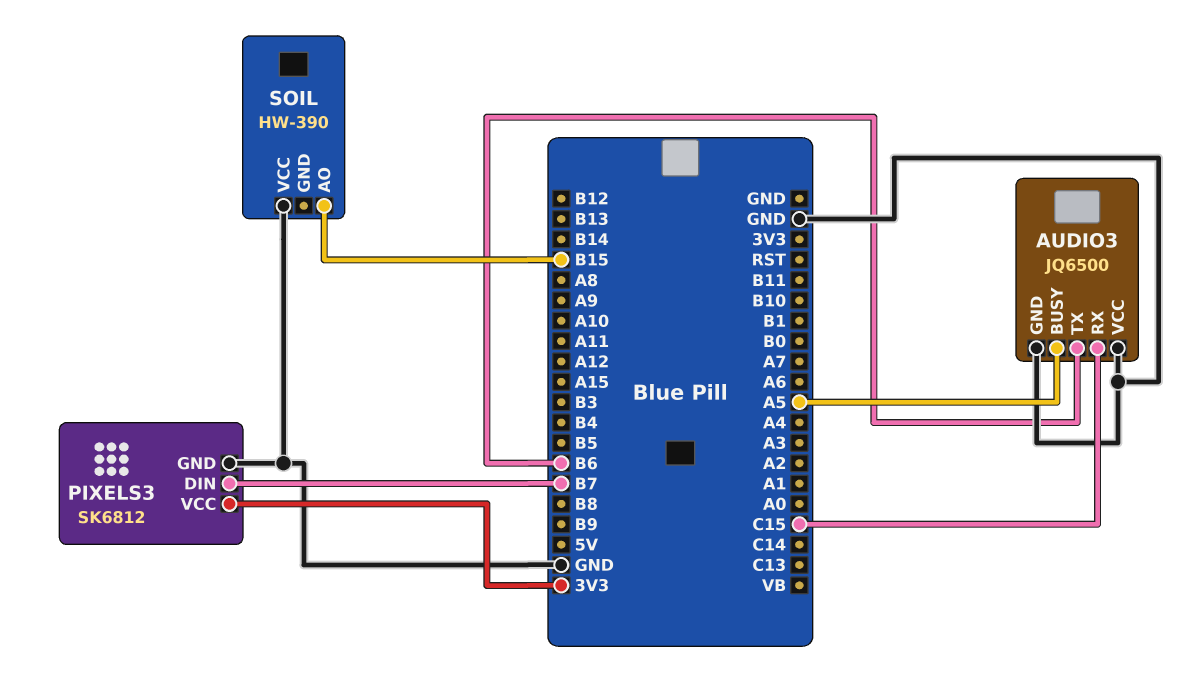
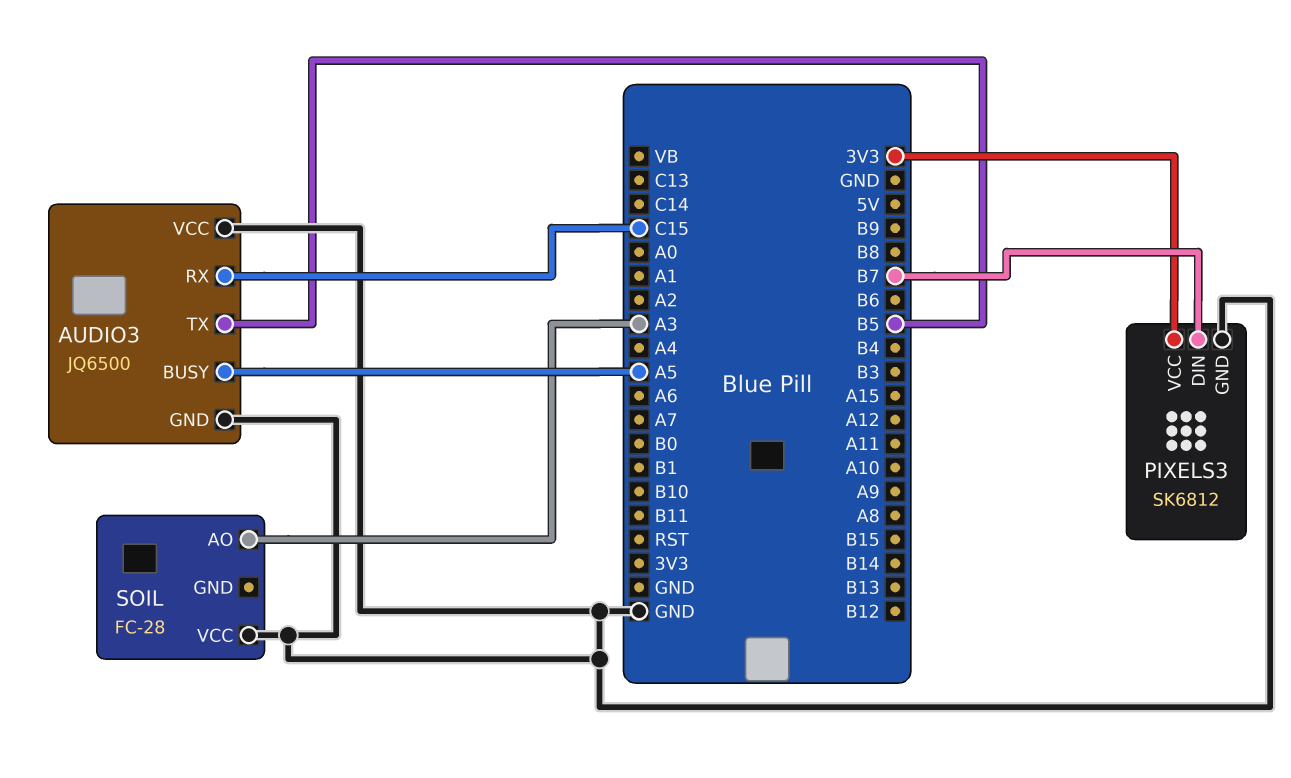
AUDIO3 pin TX: B6 -> B5
SOIL: HW-390 -> FC-28
SOIL pin AO: B15 -> A3

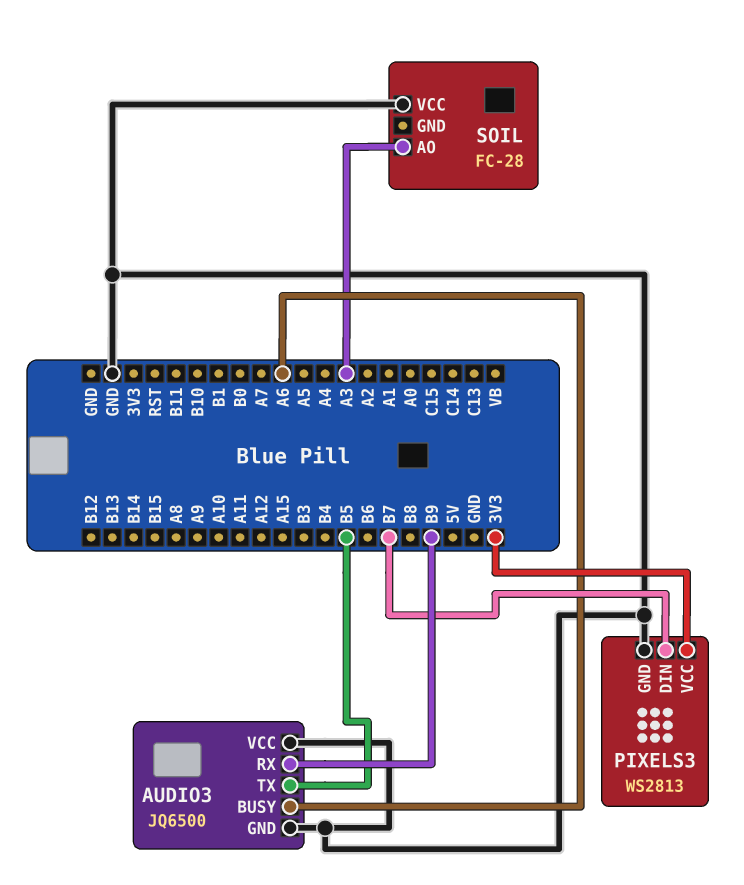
AUDIO3 pin BUSY: A5 -> A6
AUDIO3 pin RX: C15 -> B9
PIXELS3: SK6812 -> WS2813

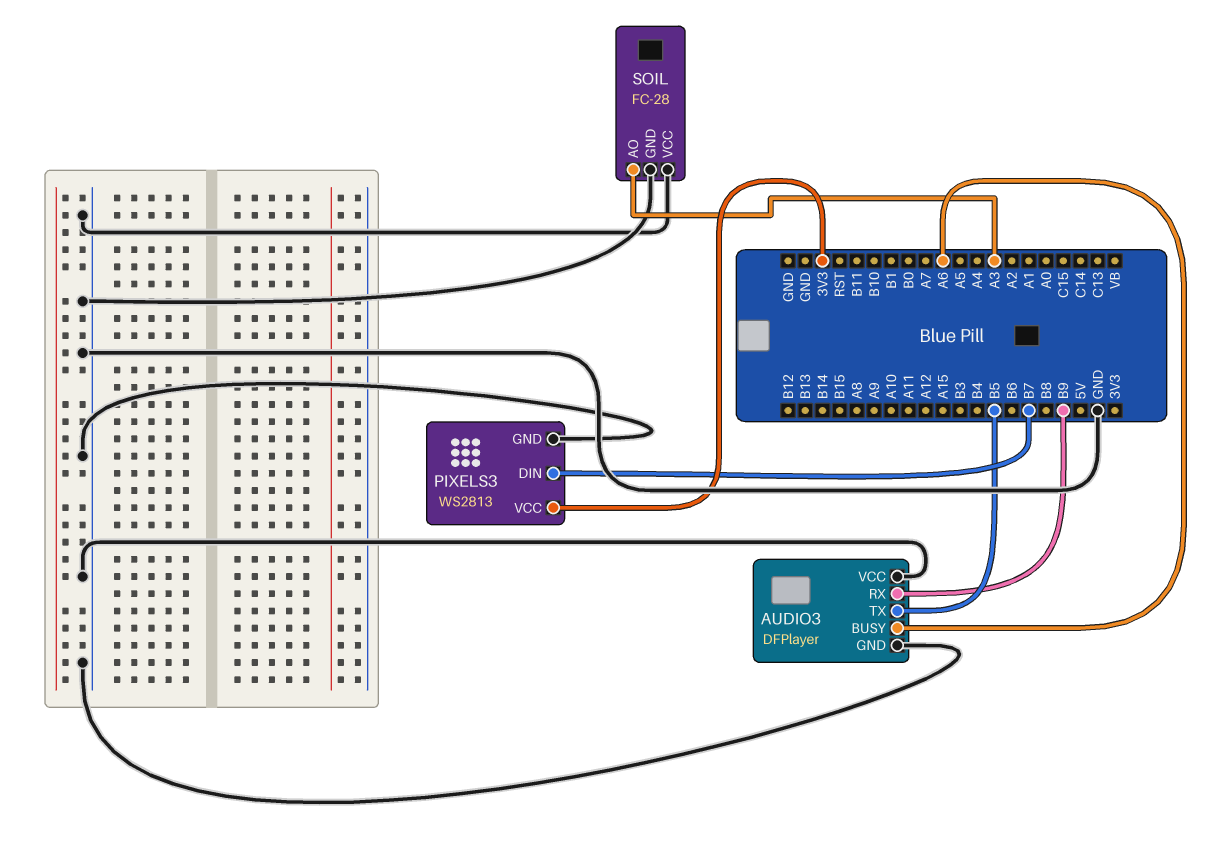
AUDIO3: JQ6500 -> DFPlayer
SOIL pin GND: none -> GND

